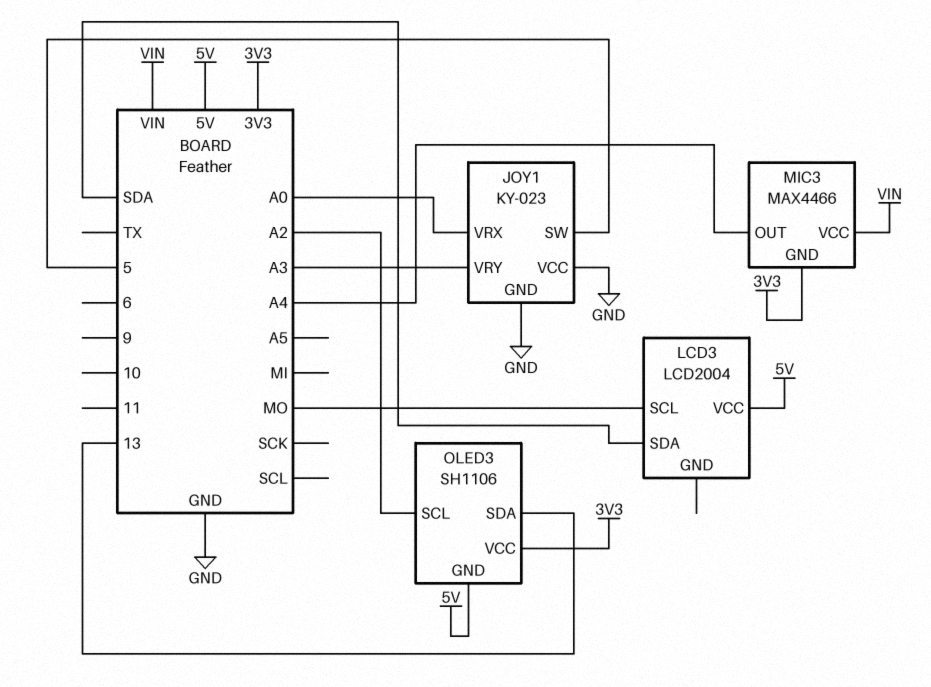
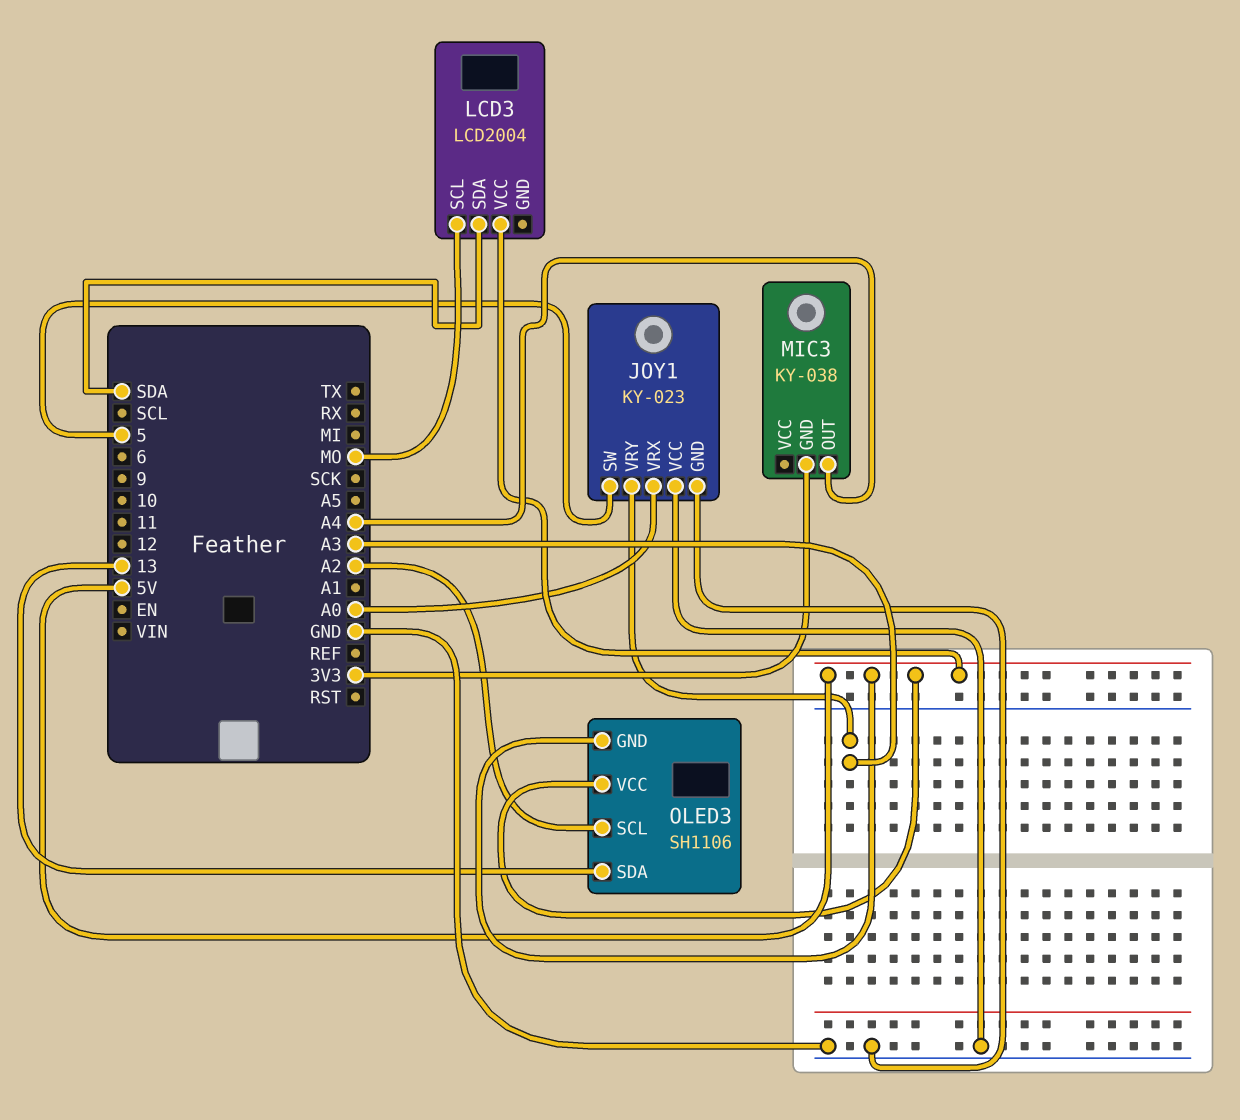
MIC3: MAX4466 -> KY-038
MIC3 pin VCC: VIN -> none
OLED3 pin VCC: 3V3 -> 5V

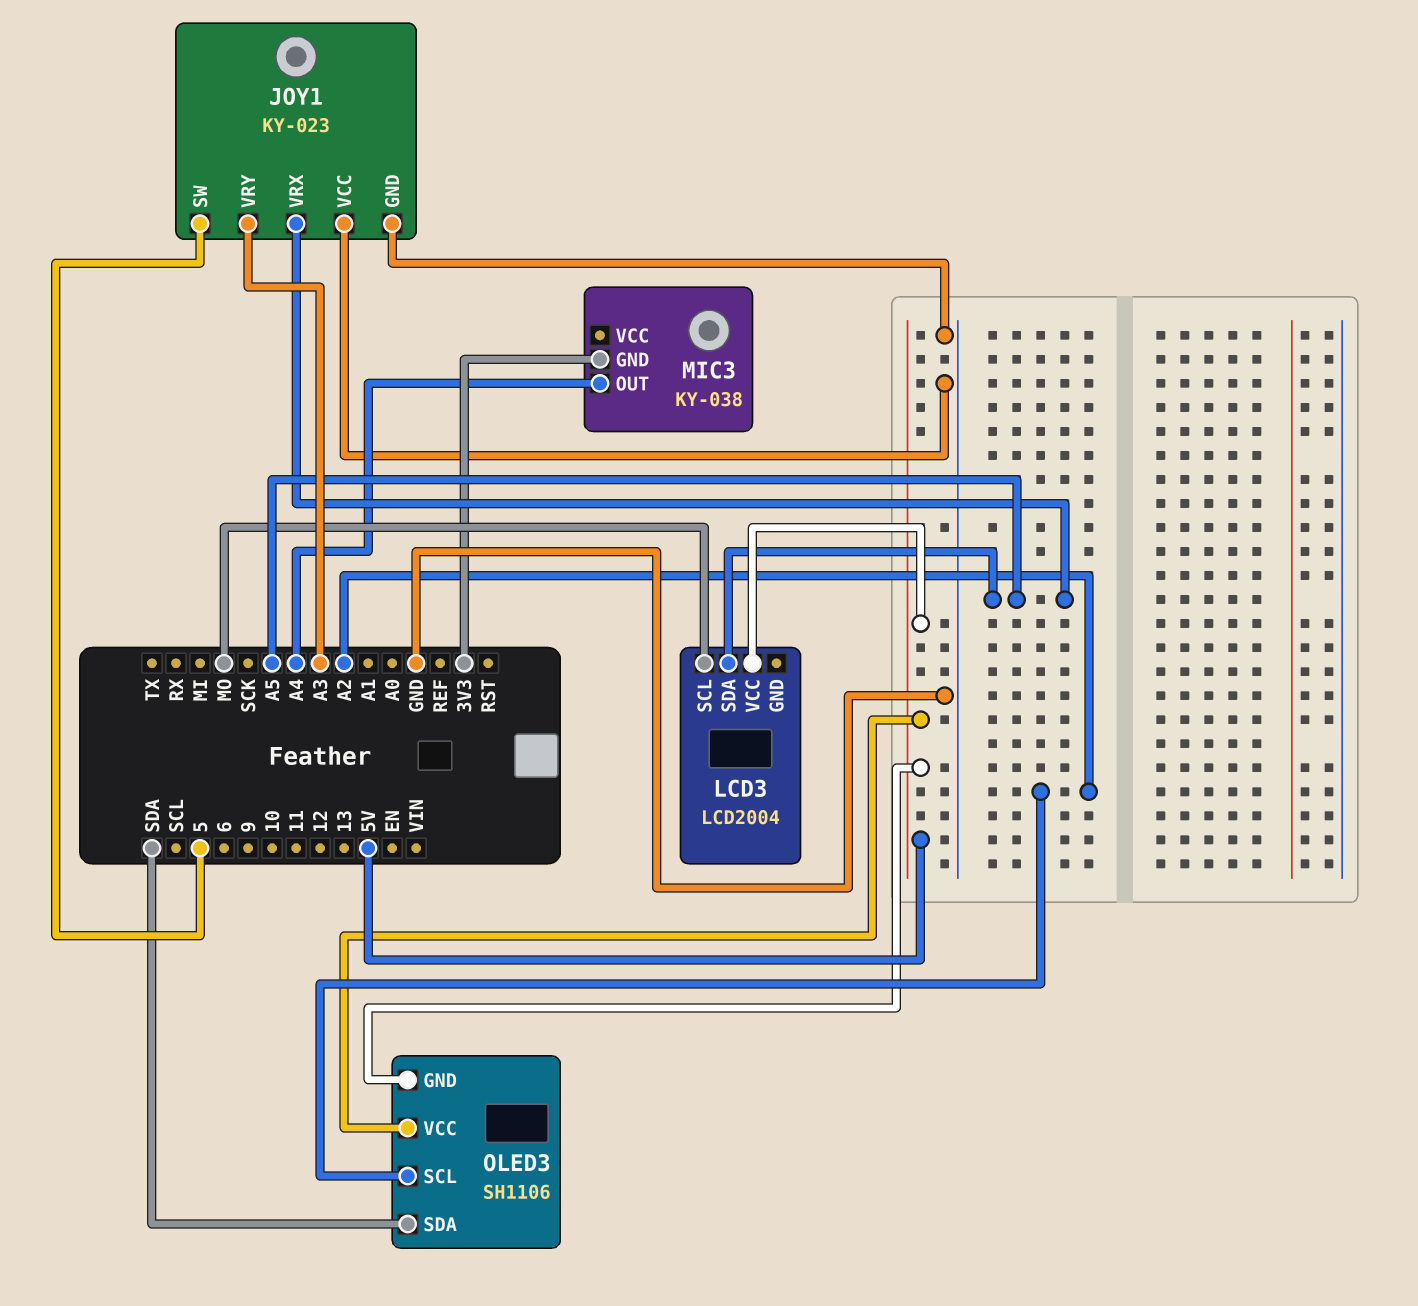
JOY1 pin VRX: A0 -> A5
LCD3 pin SDA: SDA -> A5
OLED3 pin SDA: 13 -> SDA

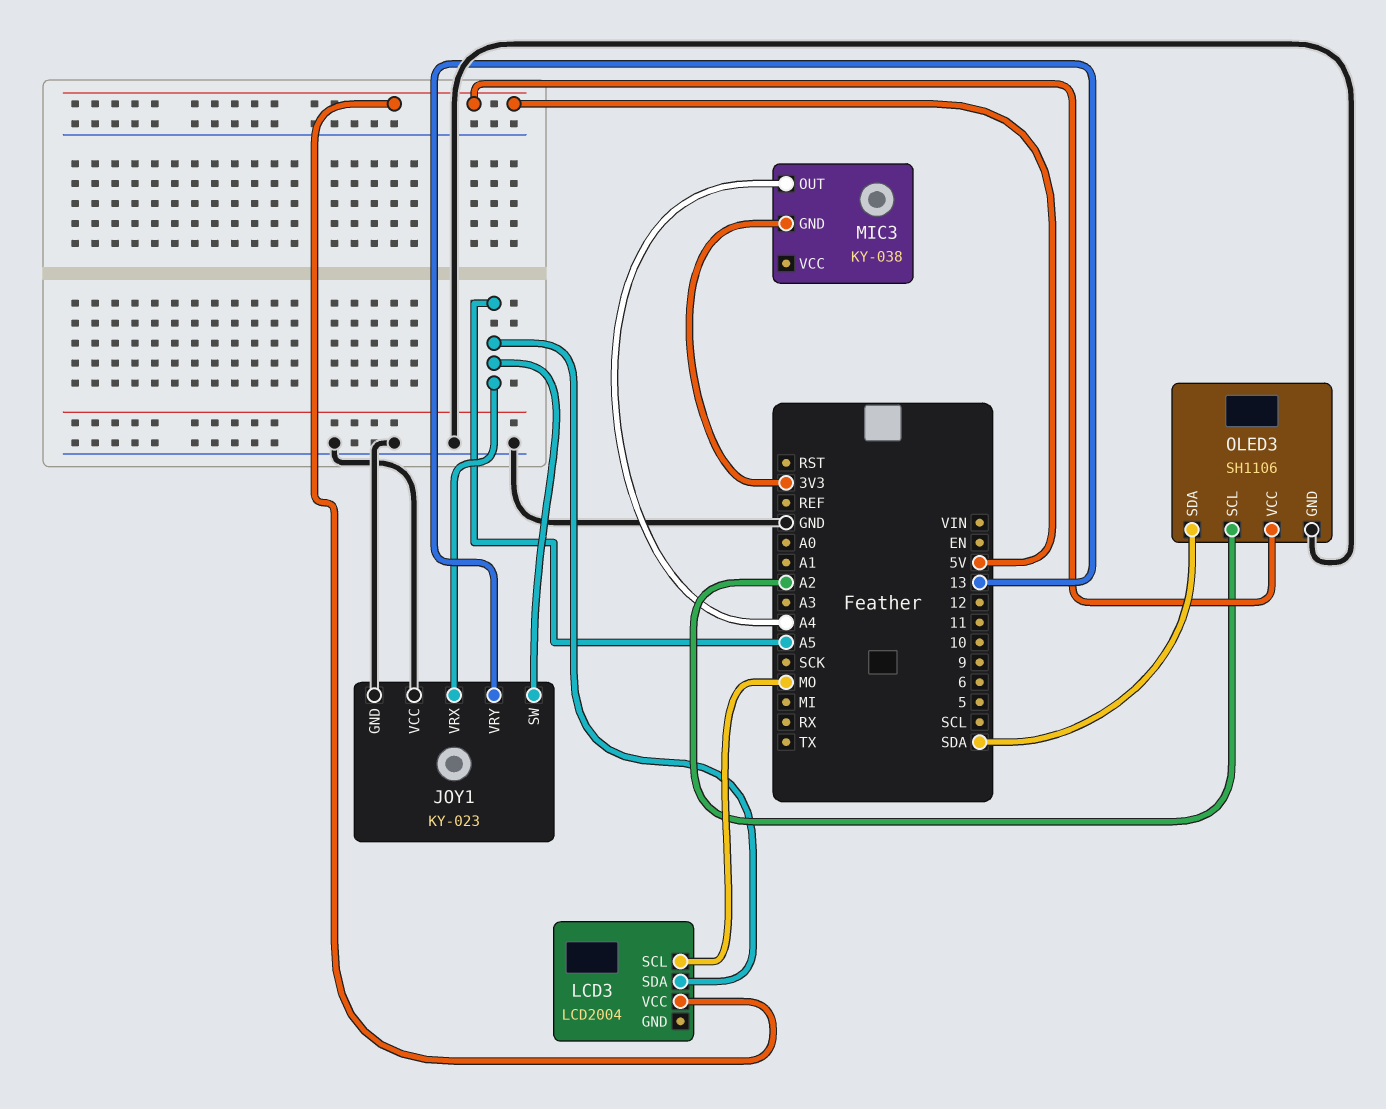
JOY1 pin SW: 5 -> A5
JOY1 pin VRY: A3 -> 13
OLED3 pin GND: 5V -> GND

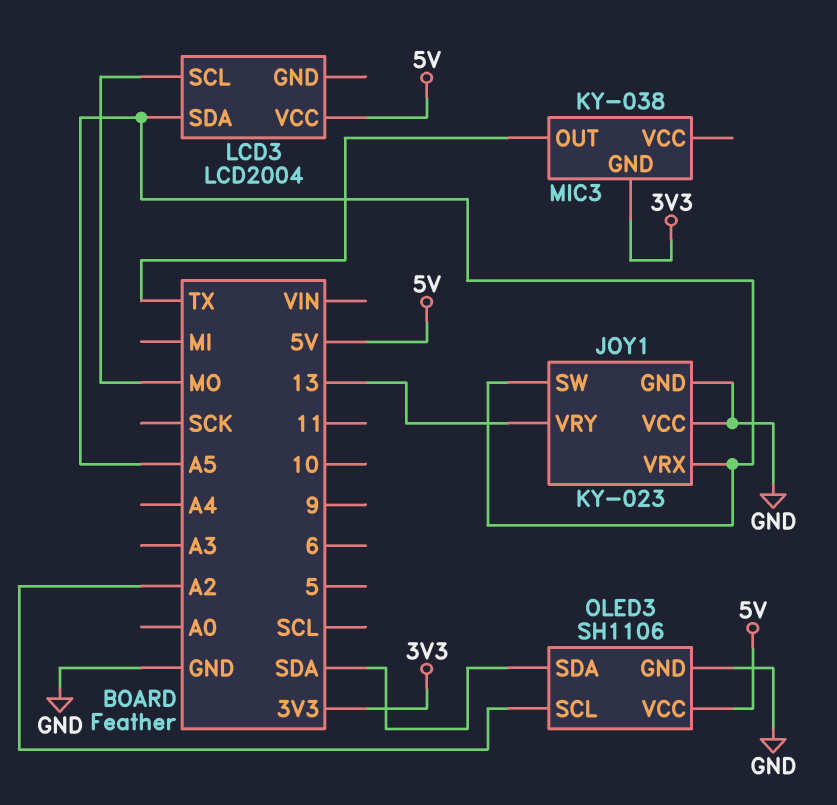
MIC3 pin OUT: A4 -> TX

